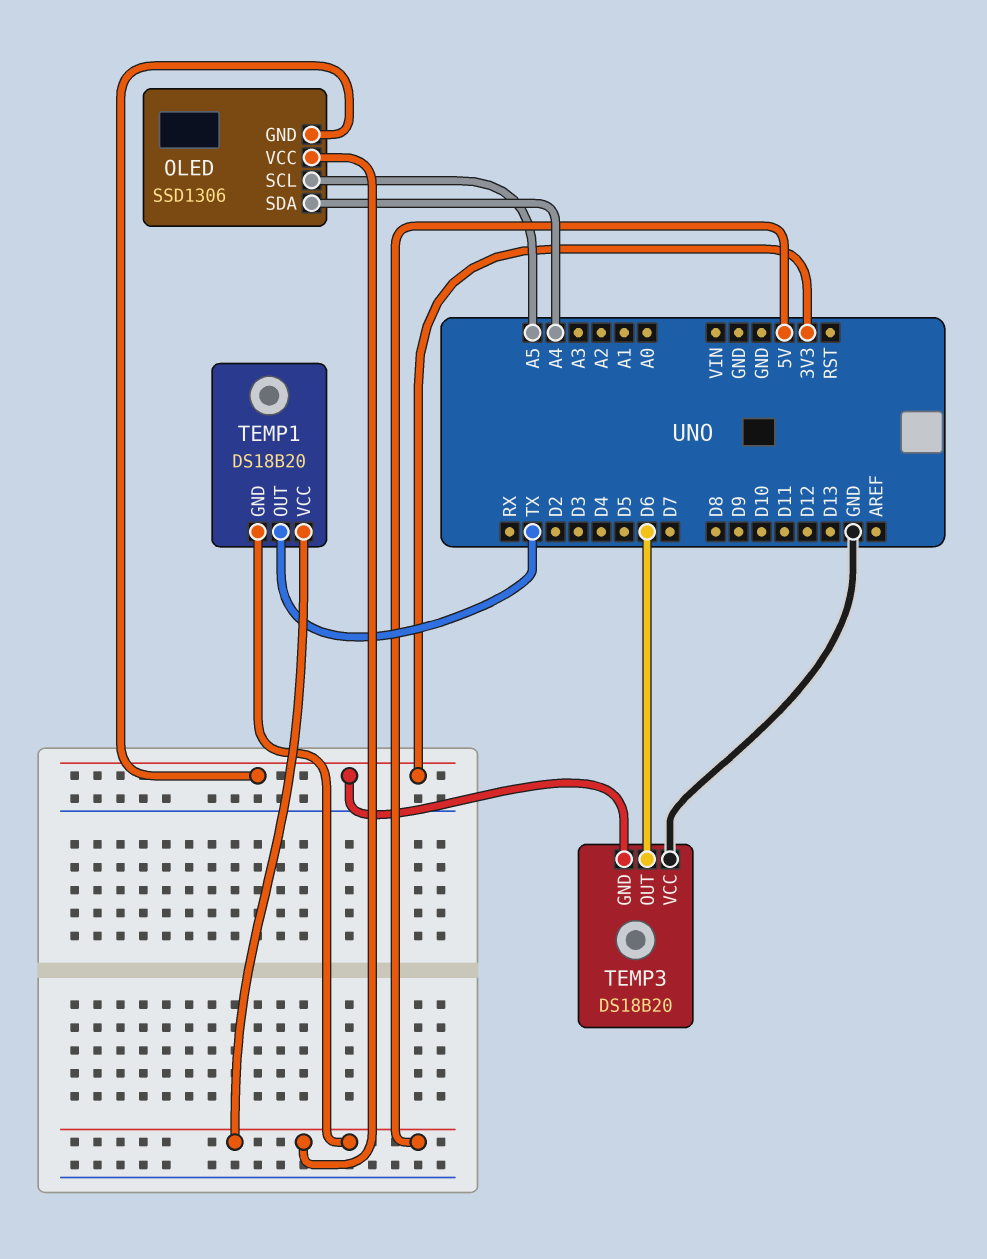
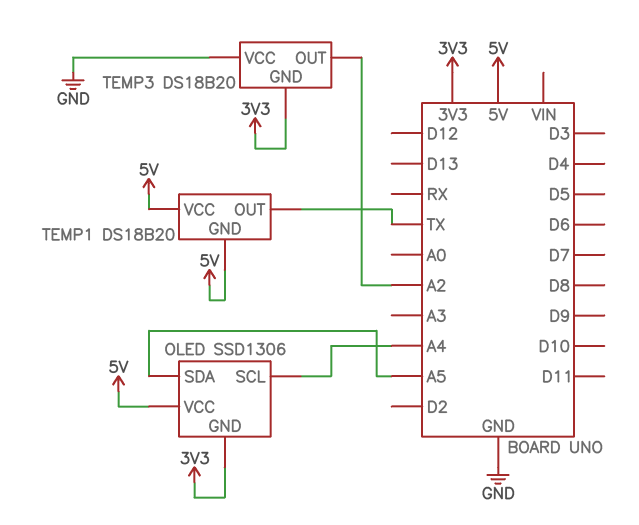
OLED pin SCL: A5 -> A4
OLED pin SDA: A4 -> A5
TEMP3 pin OUT: D6 -> A2

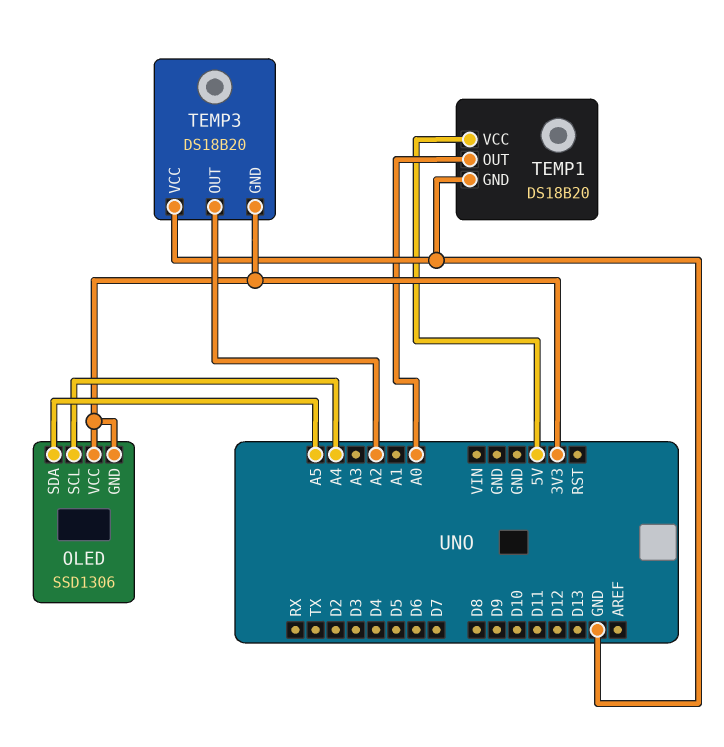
OLED pin VCC: 5V -> 3V3
TEMP1 pin GND: 5V -> GND
TEMP1 pin OUT: TX -> A0

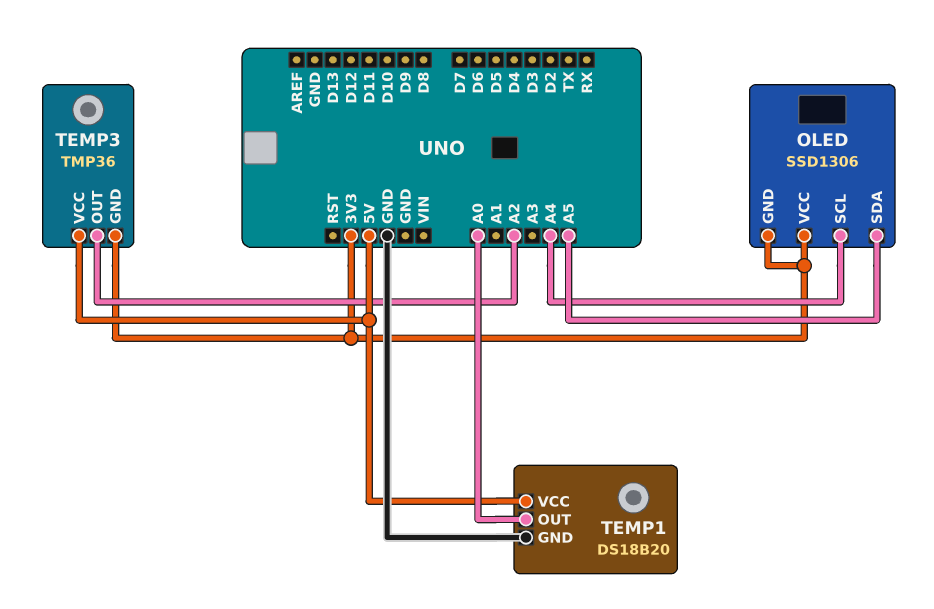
TEMP3: DS18B20 -> TMP36
TEMP3 pin VCC: GND -> 5V

